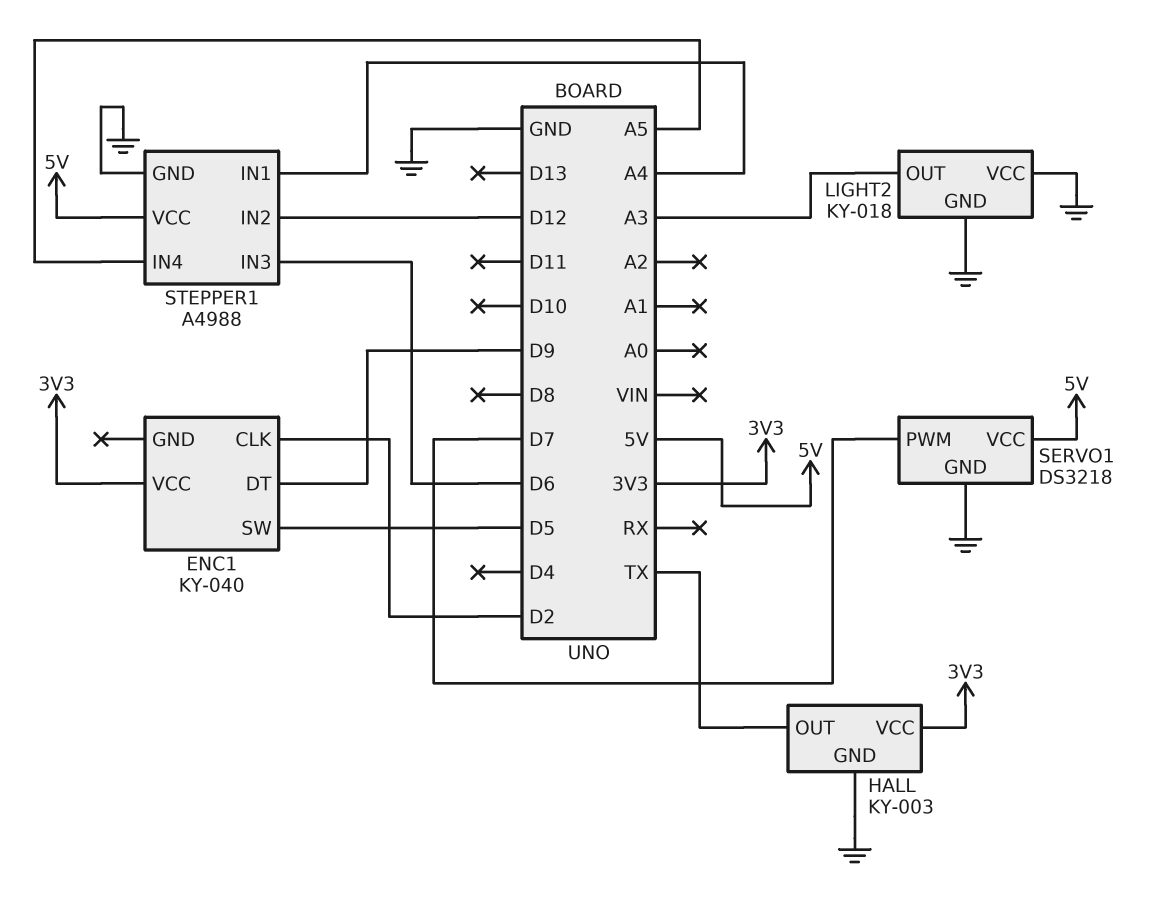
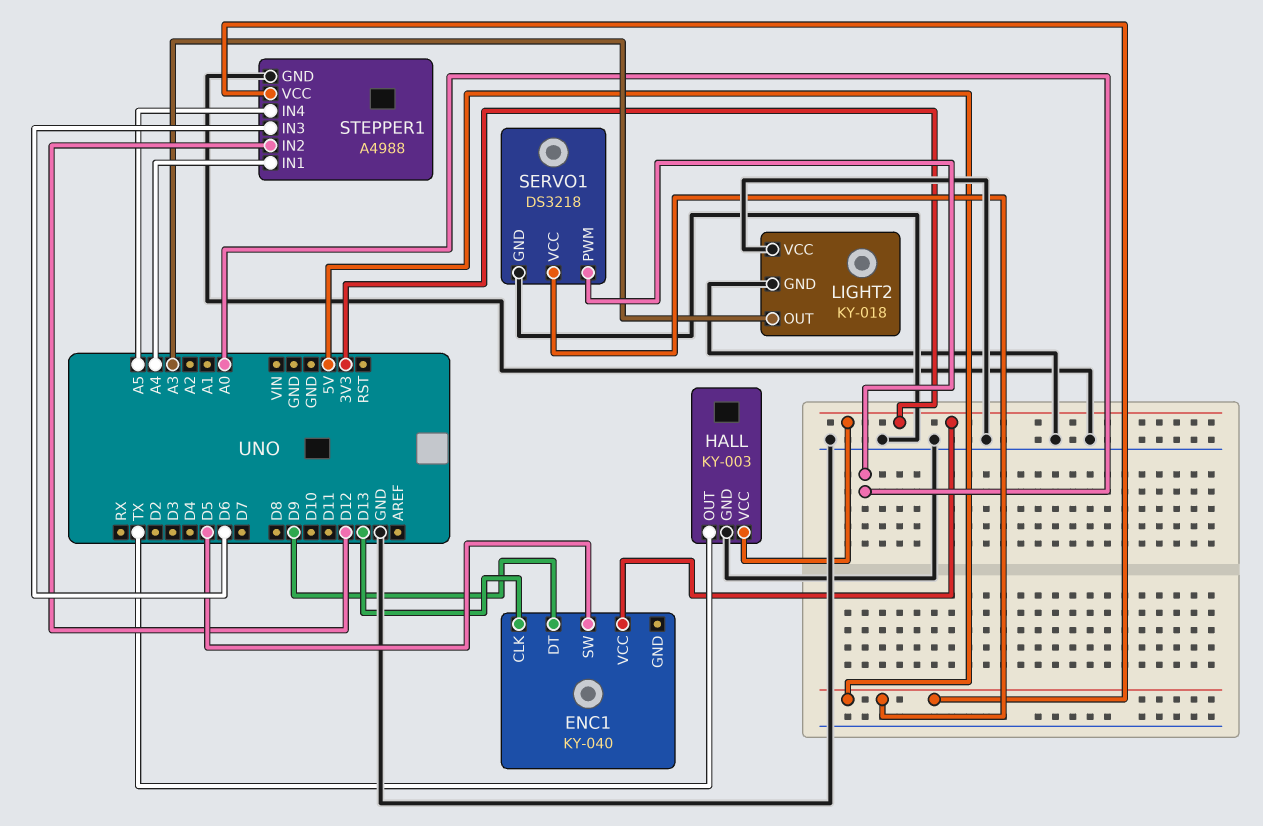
ENC1 pin CLK: D2 -> D13
SERVO1 pin PWM: D7 -> A0

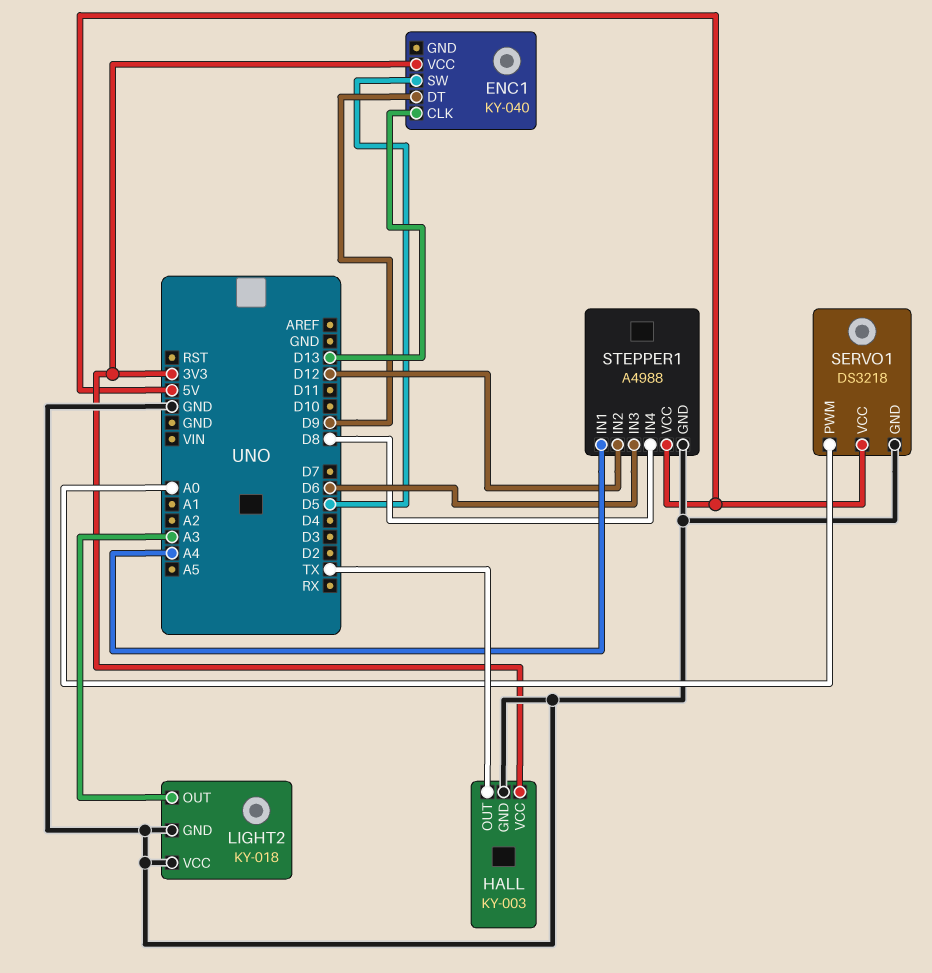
STEPPER1 pin IN4: A5 -> D8

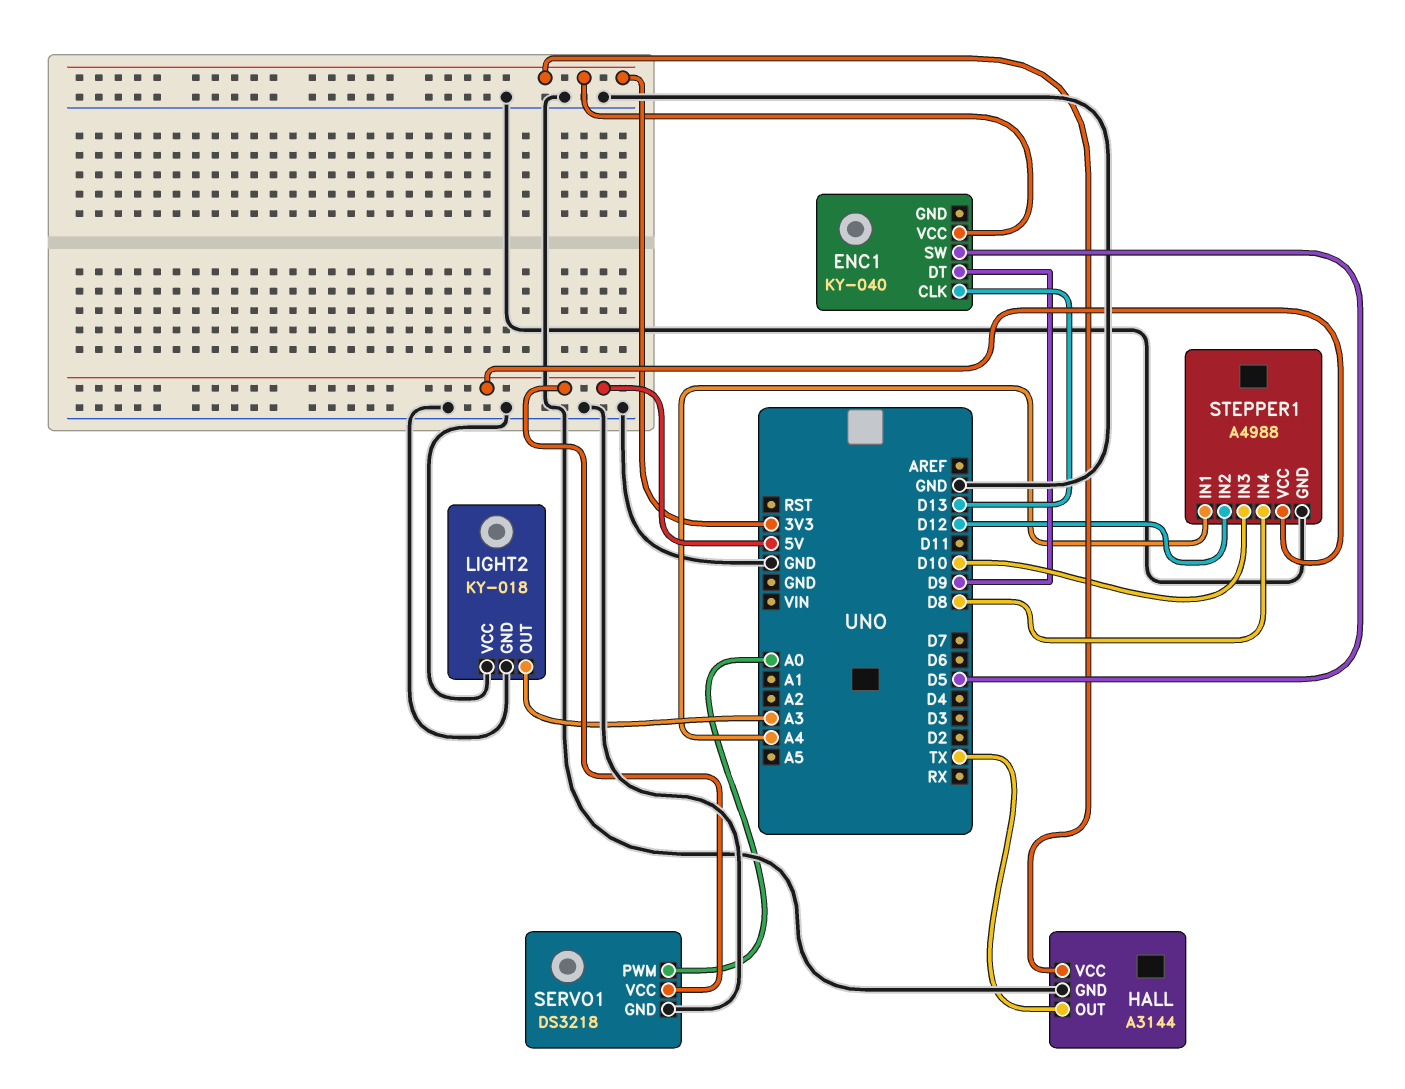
HALL: KY-003 -> A3144
STEPPER1 pin IN3: D6 -> D10

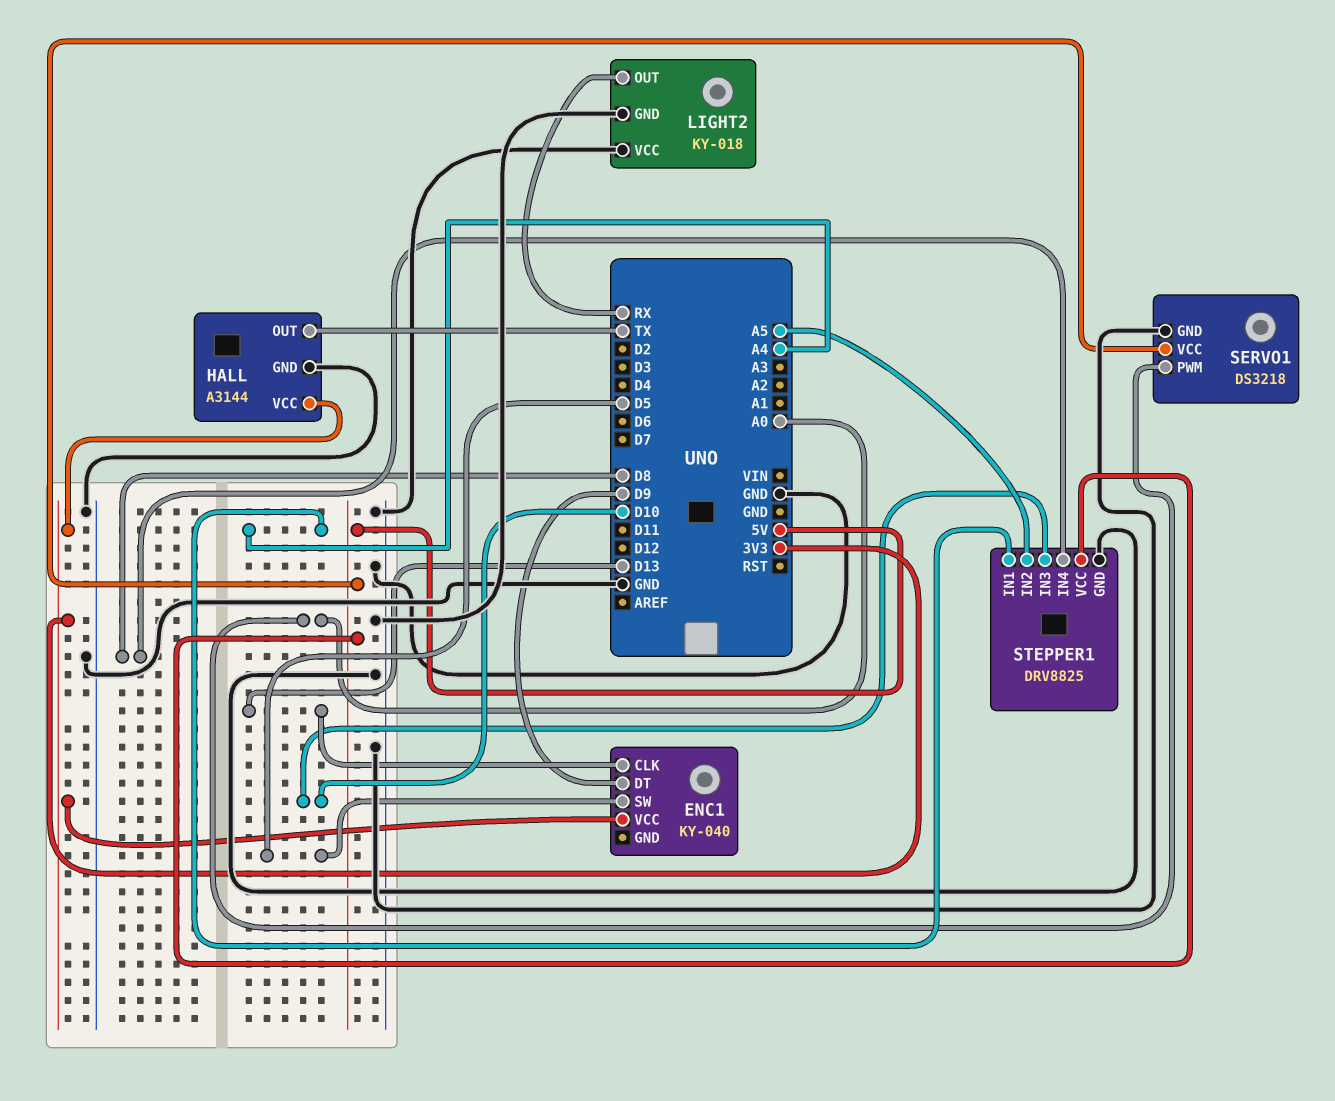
LIGHT2 pin OUT: A3 -> RX
STEPPER1: A4988 -> DRV8825
STEPPER1 pin IN2: D12 -> A5

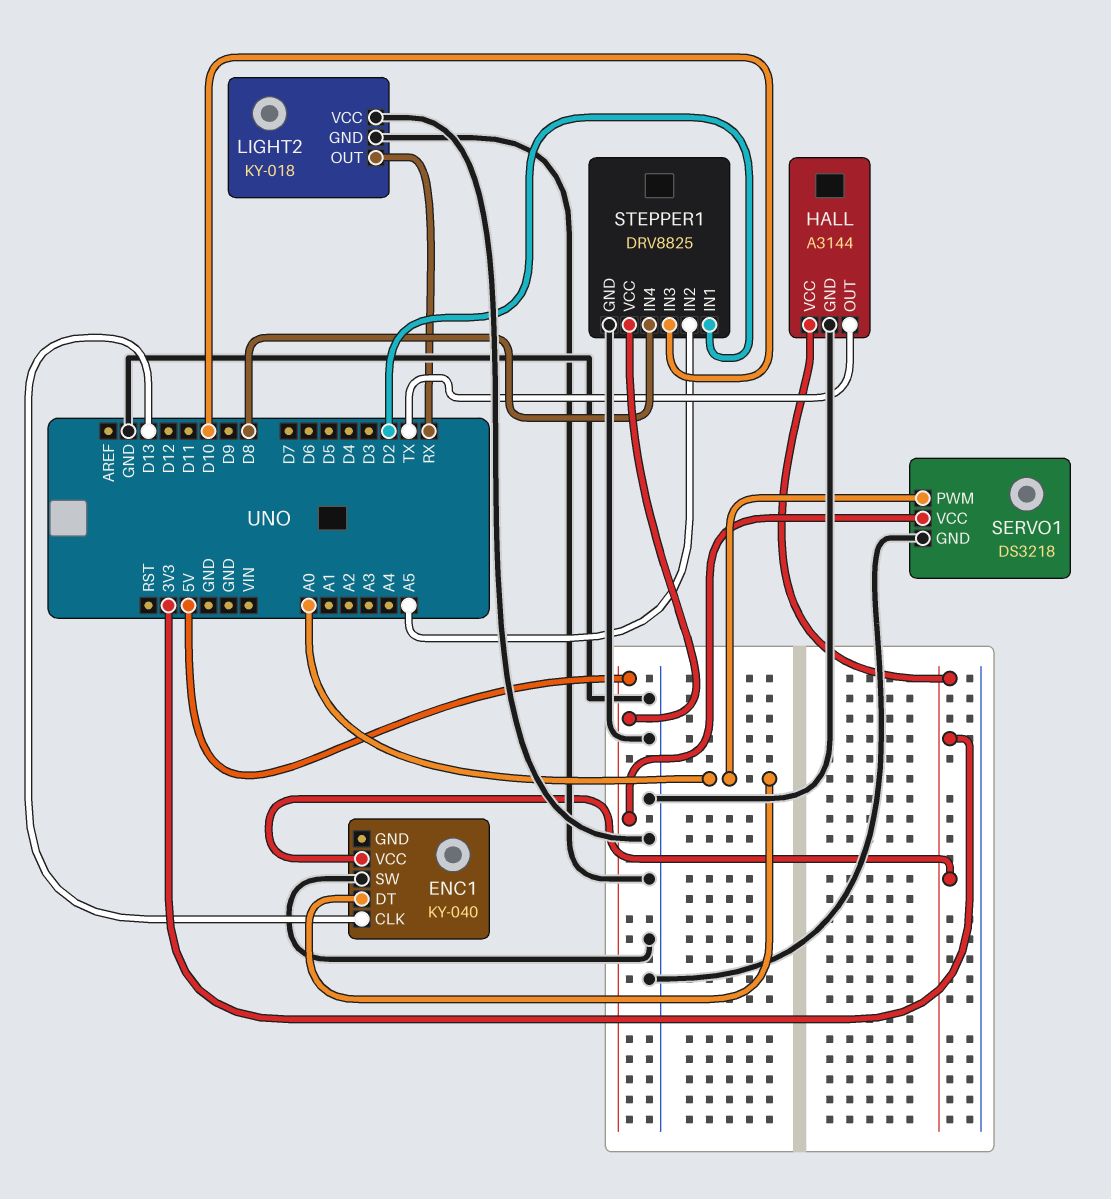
ENC1 pin DT: D9 -> A0
ENC1 pin SW: D5 -> GND
STEPPER1 pin IN1: A4 -> D2

